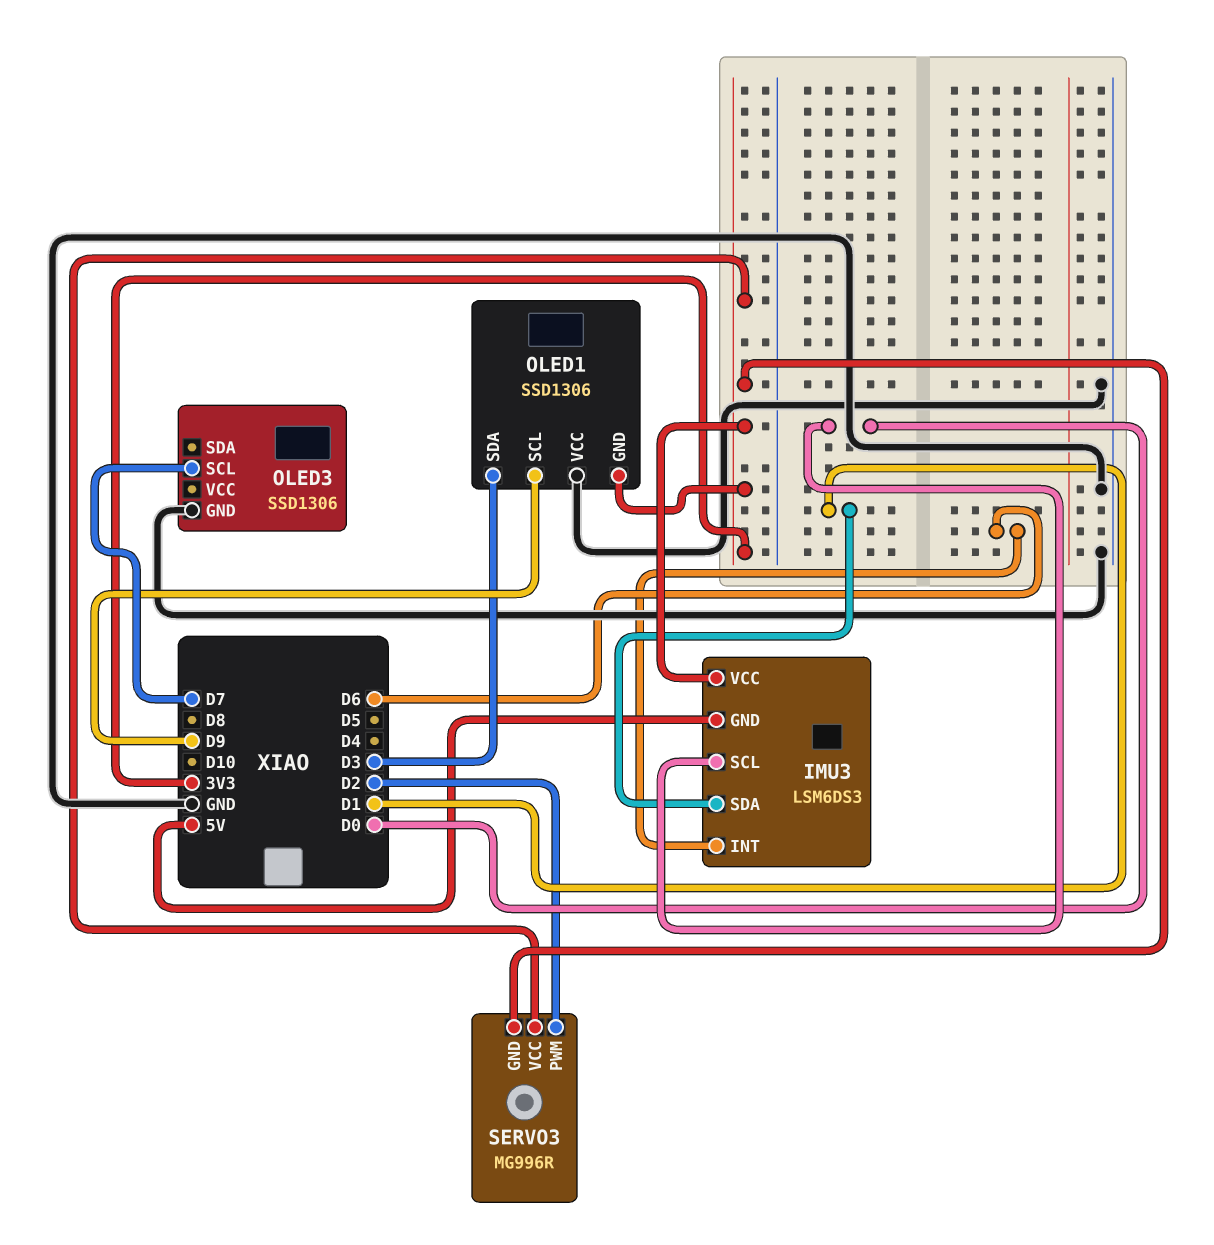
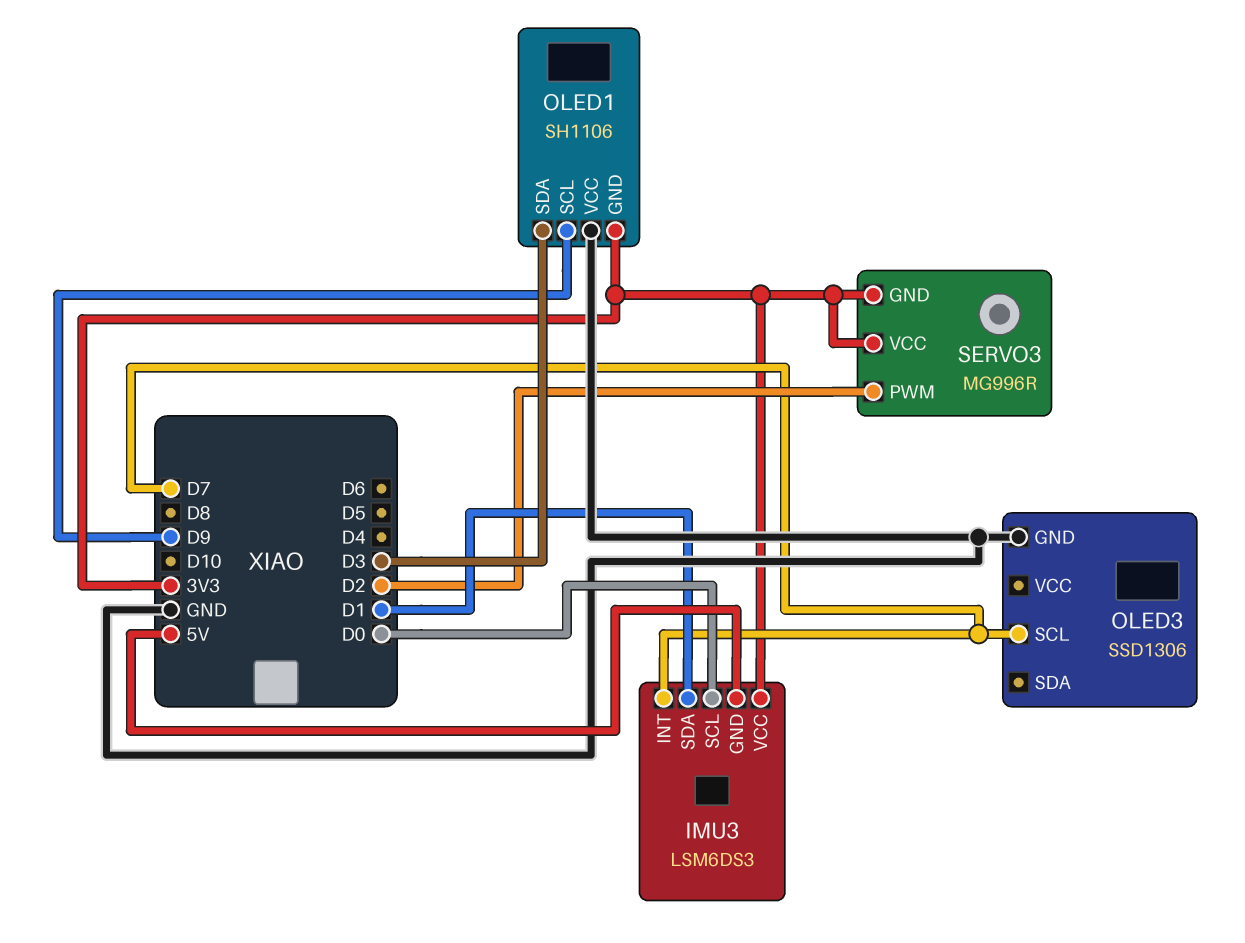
IMU3 pin INT: D6 -> D7
OLED1: SSD1306 -> SH1106

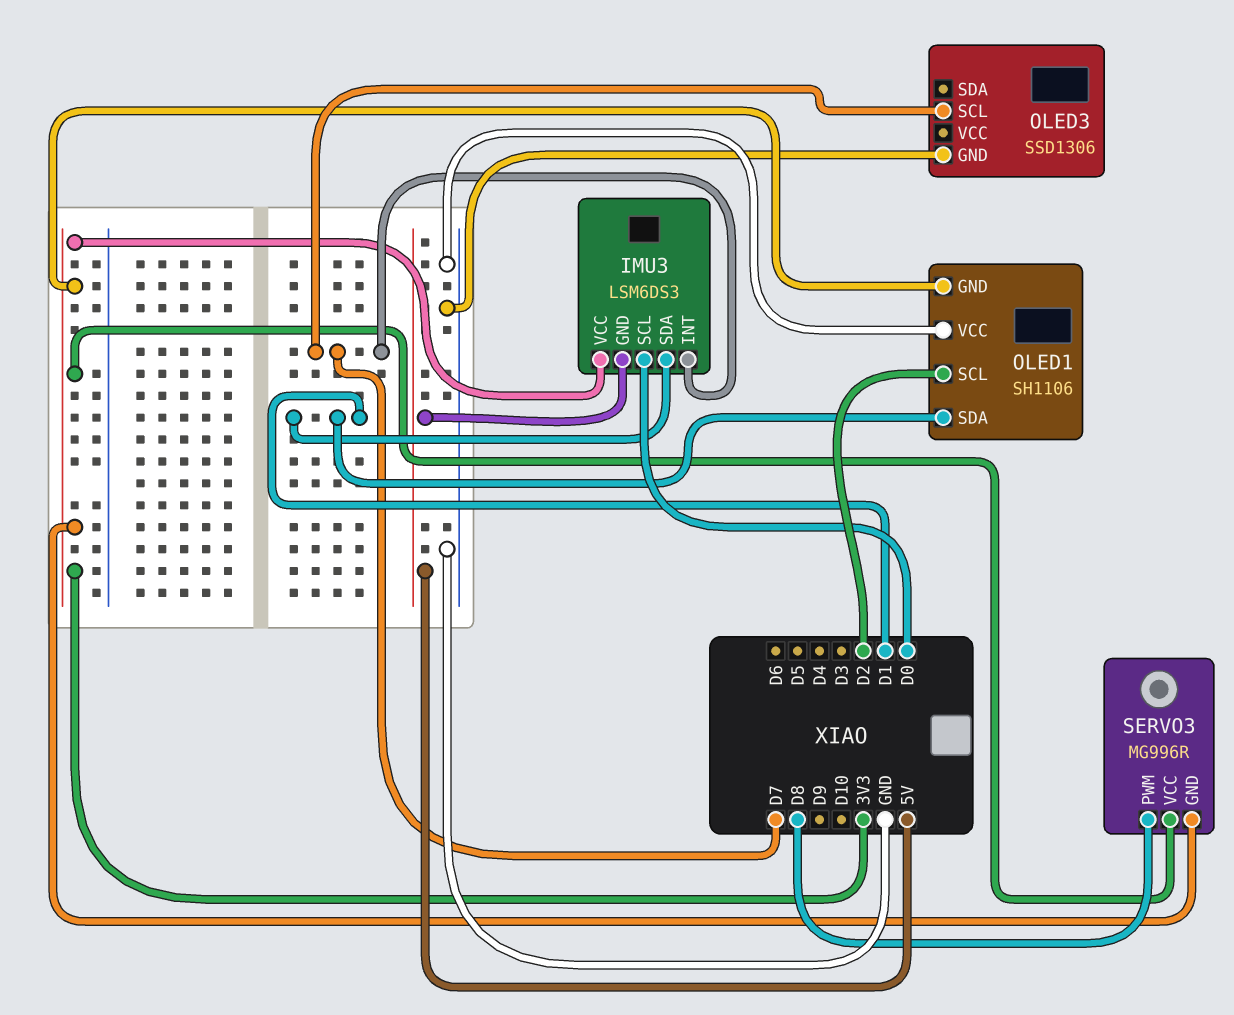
OLED1 pin SCL: D9 -> D2
OLED1 pin SDA: D3 -> D1
SERVO3 pin PWM: D2 -> D8

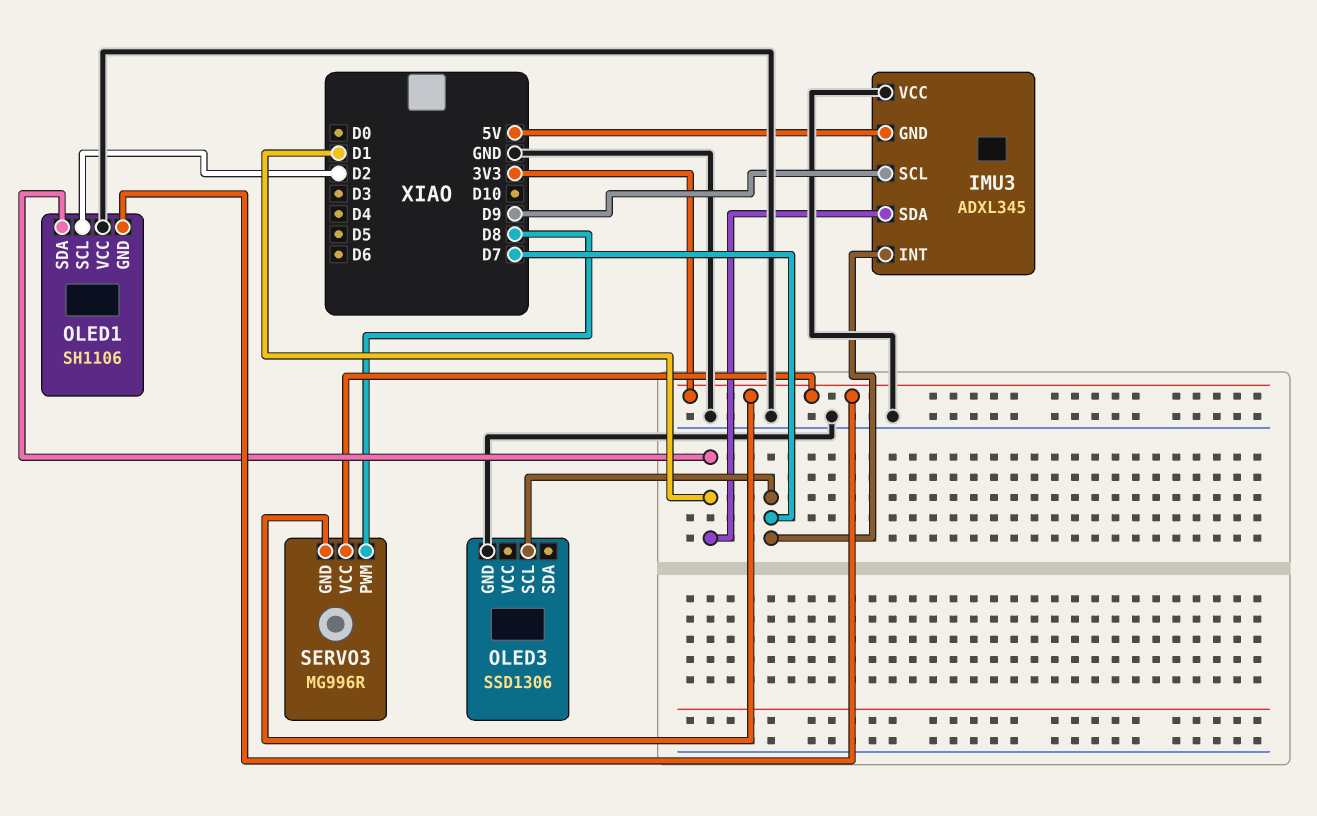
IMU3: LSM6DS3 -> ADXL345
IMU3 pin SCL: D0 -> D9
IMU3 pin VCC: 3V3 -> GND

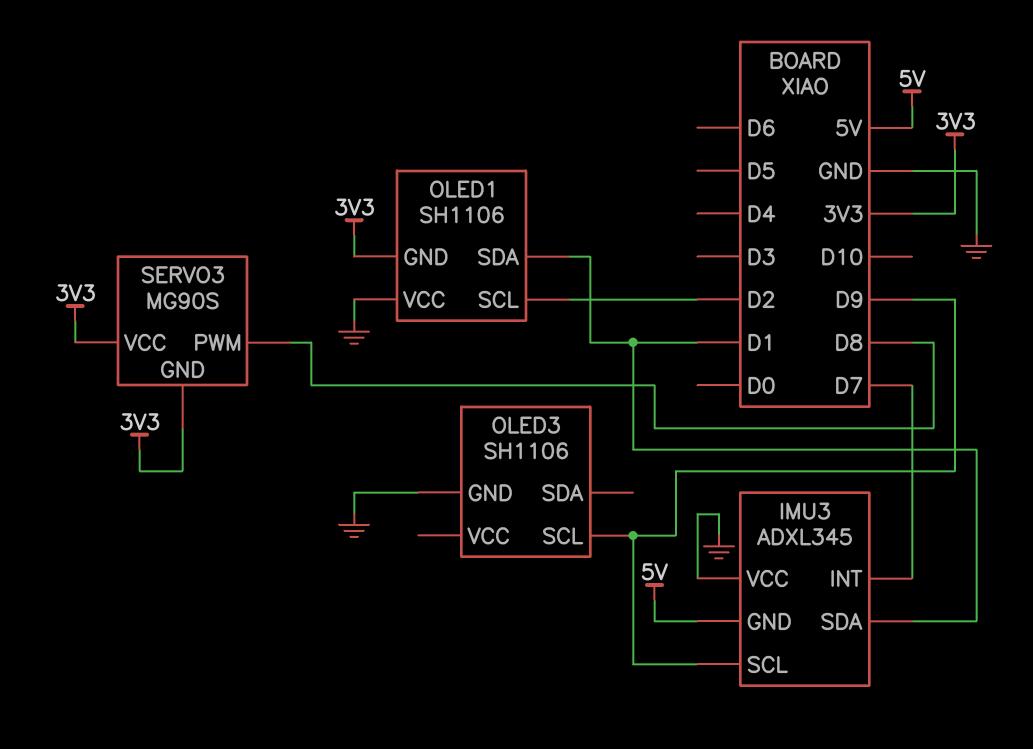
OLED3: SSD1306 -> SH1106
OLED3 pin SCL: D7 -> D9
SERVO3: MG996R -> MG90S

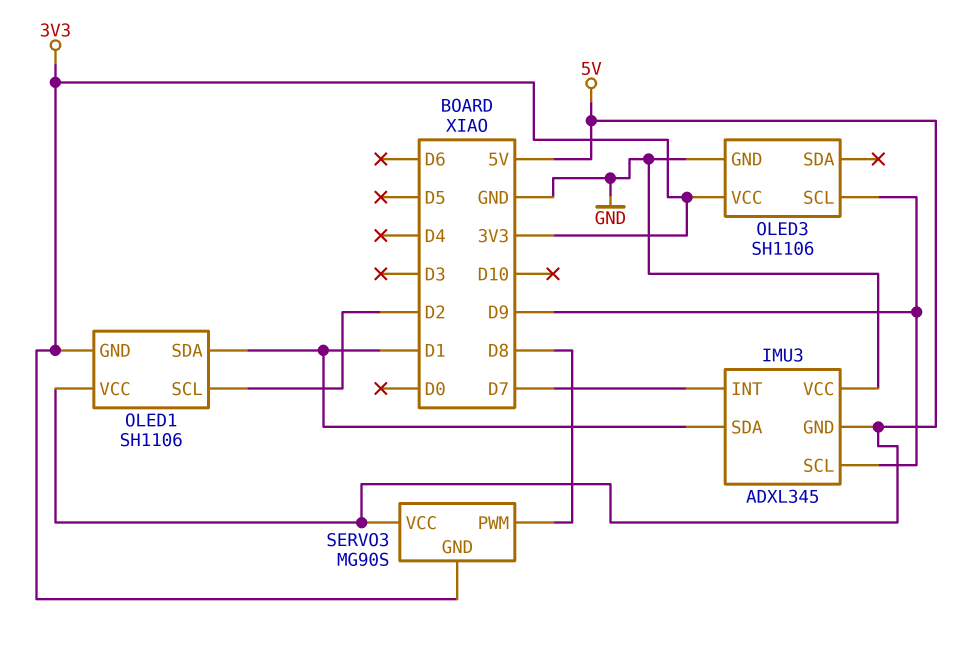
OLED1 pin VCC: GND -> 5V
OLED3 pin VCC: none -> 3V3
SERVO3 pin VCC: 3V3 -> 5V

